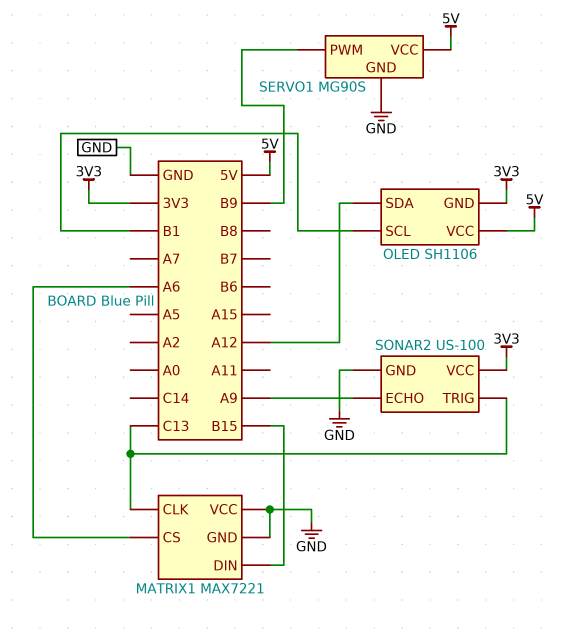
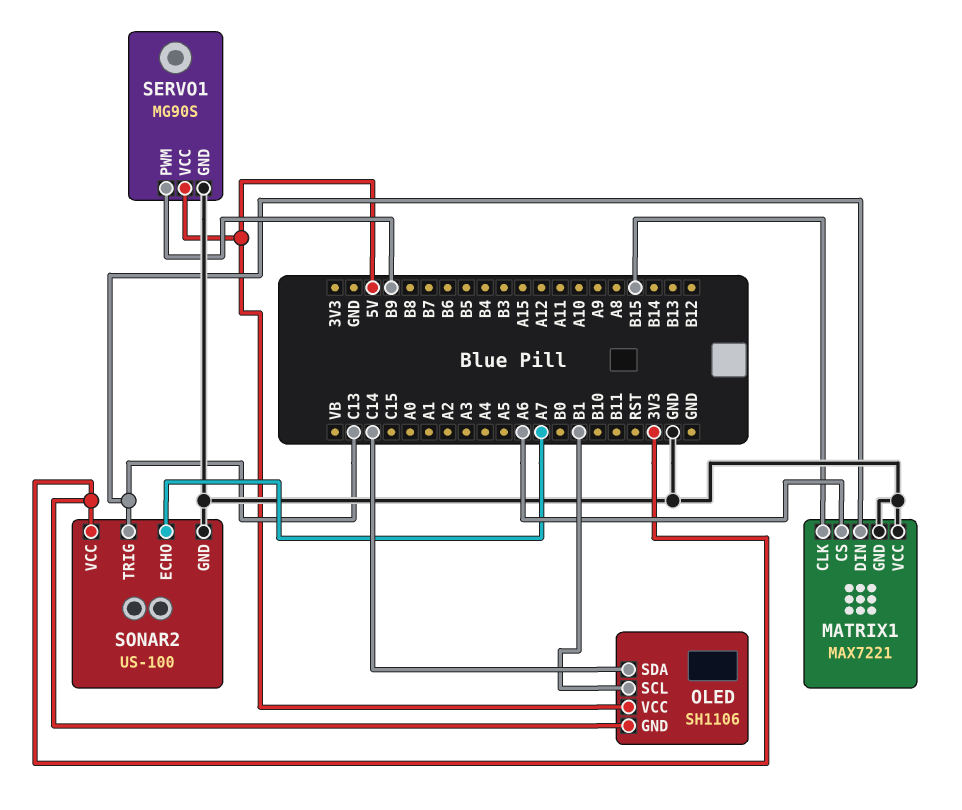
MATRIX1 pin CLK: C13 -> B15
MATRIX1 pin DIN: B15 -> C13
OLED pin SDA: A12 -> C14
SONAR2 pin ECHO: A9 -> A7

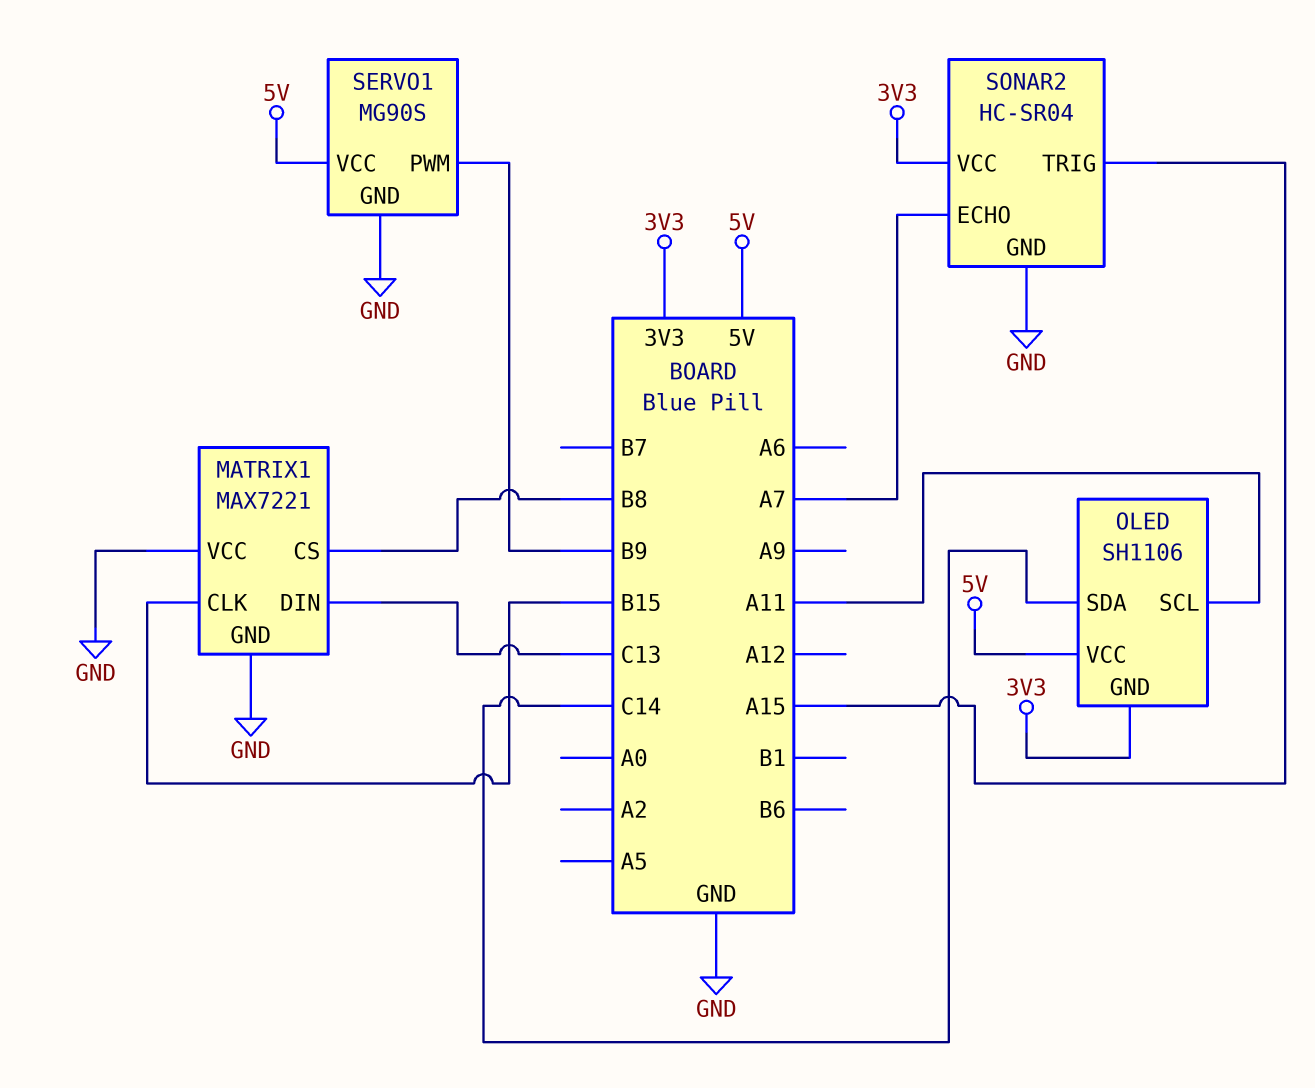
MATRIX1 pin CS: A6 -> B8
OLED pin SCL: B1 -> A11
SONAR2: US-100 -> HC-SR04
SONAR2 pin TRIG: C13 -> A15

